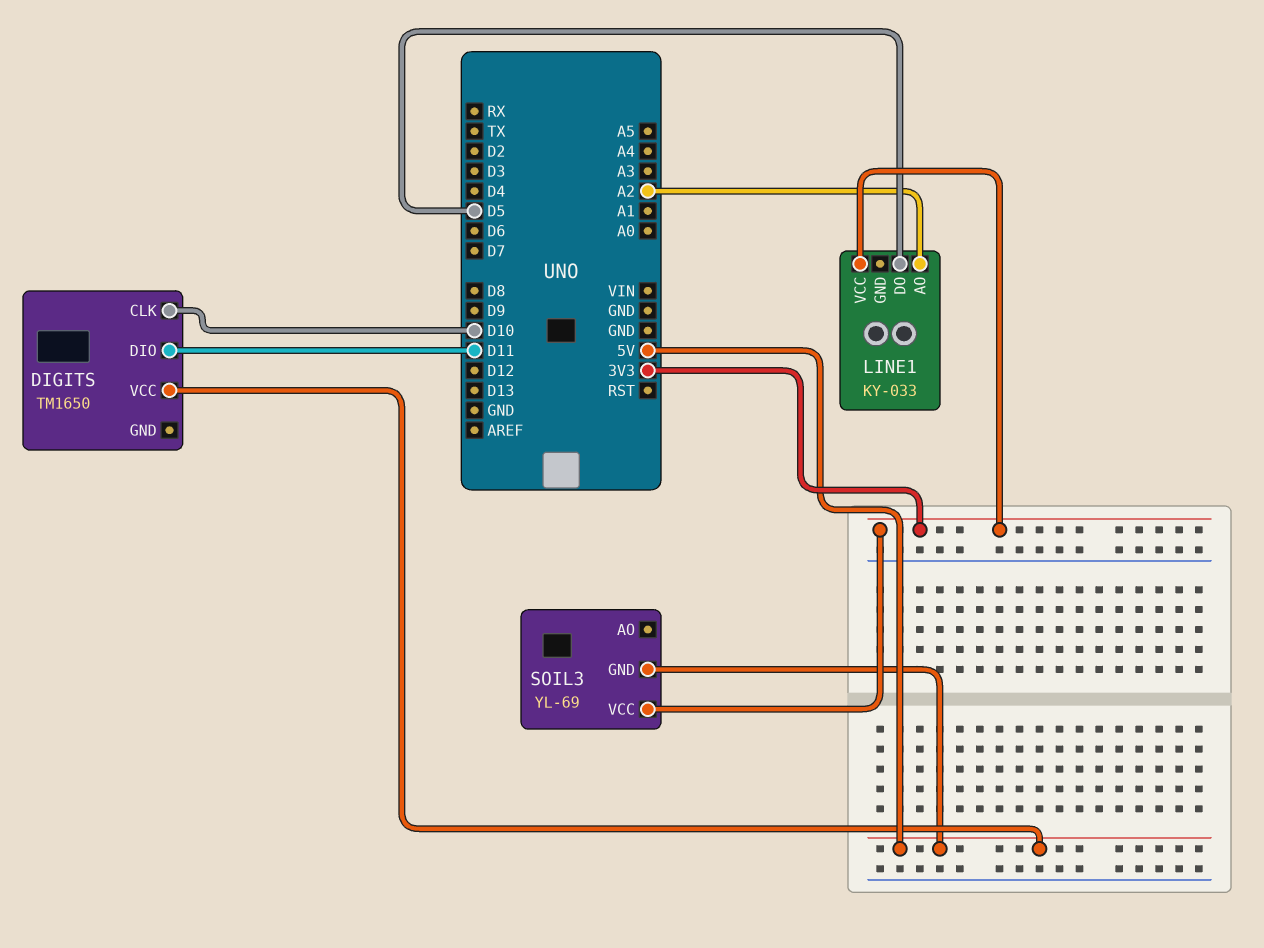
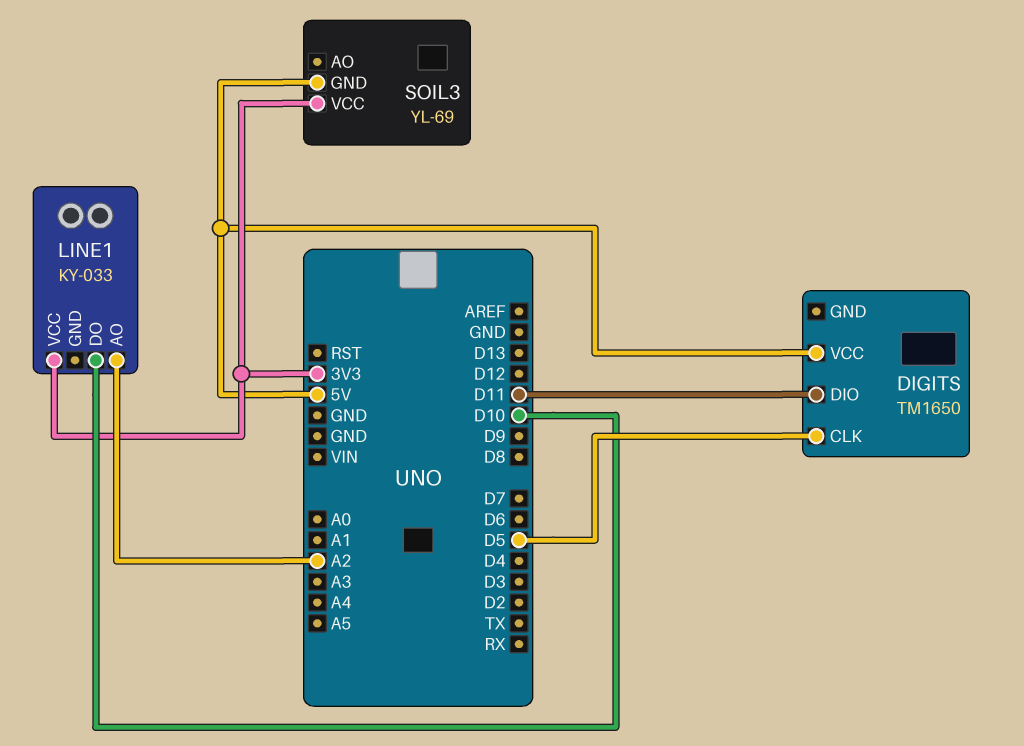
DIGITS pin CLK: D10 -> D5
LINE1 pin DO: D5 -> D10

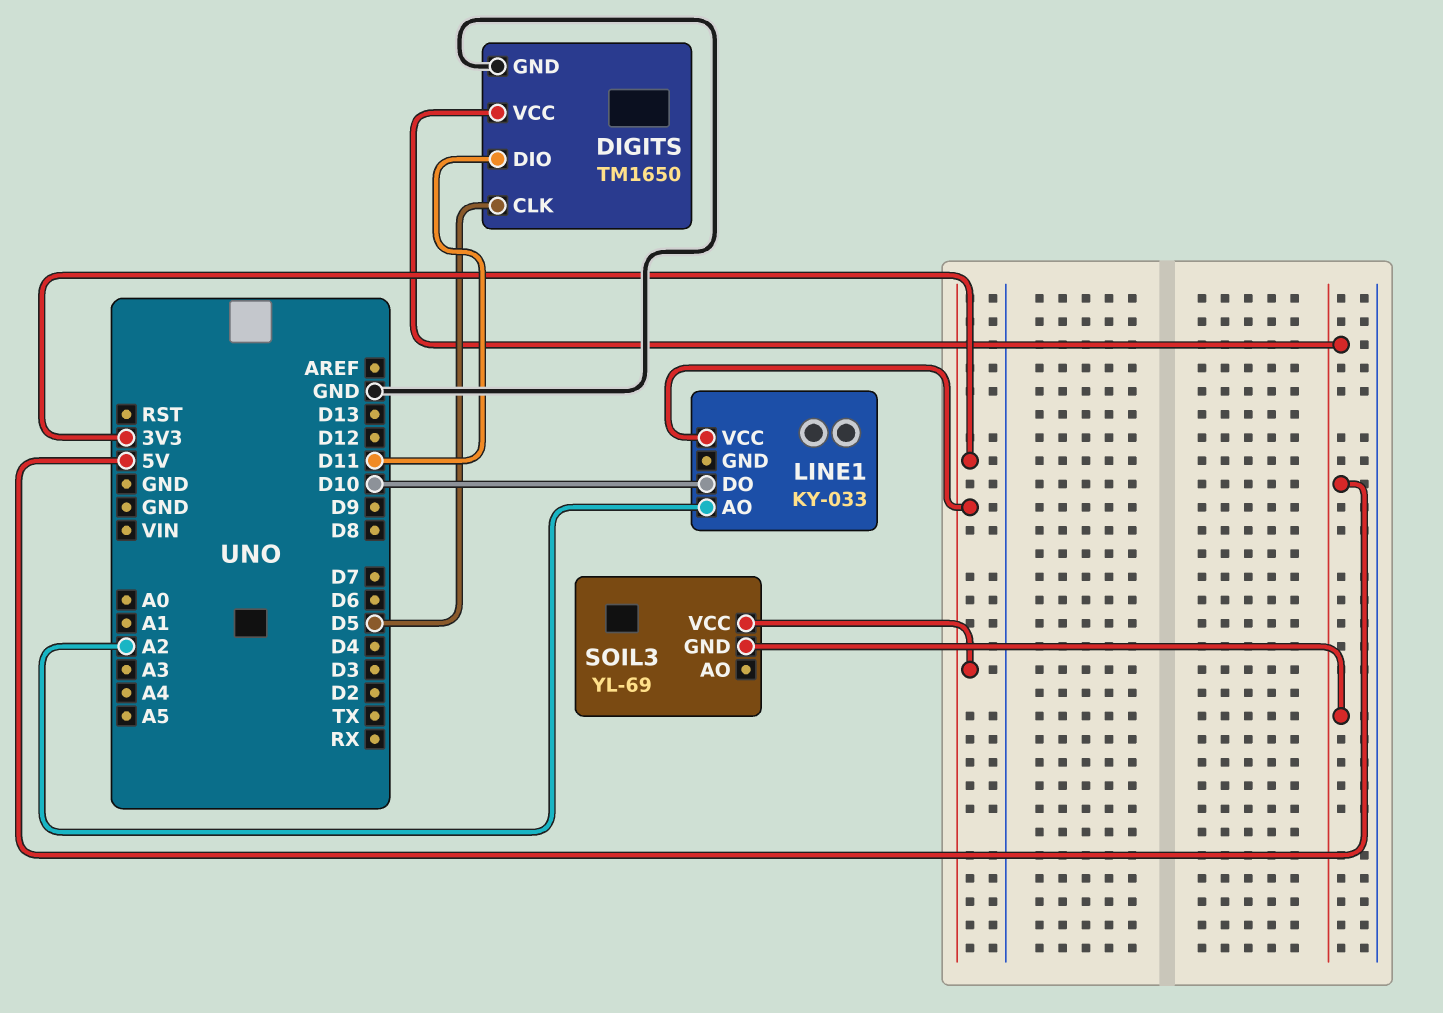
DIGITS pin GND: none -> GND

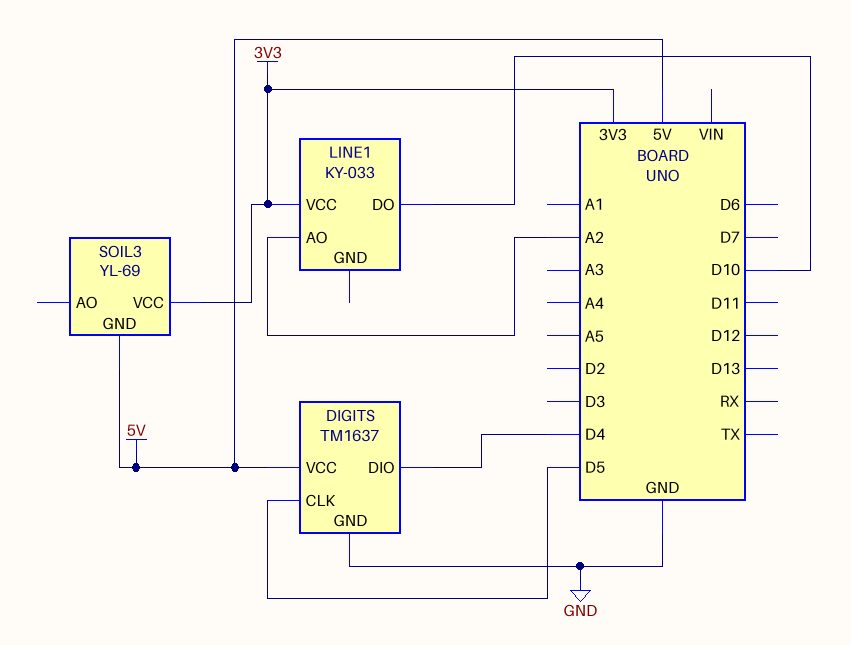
DIGITS: TM1650 -> TM1637
DIGITS pin DIO: D11 -> D4

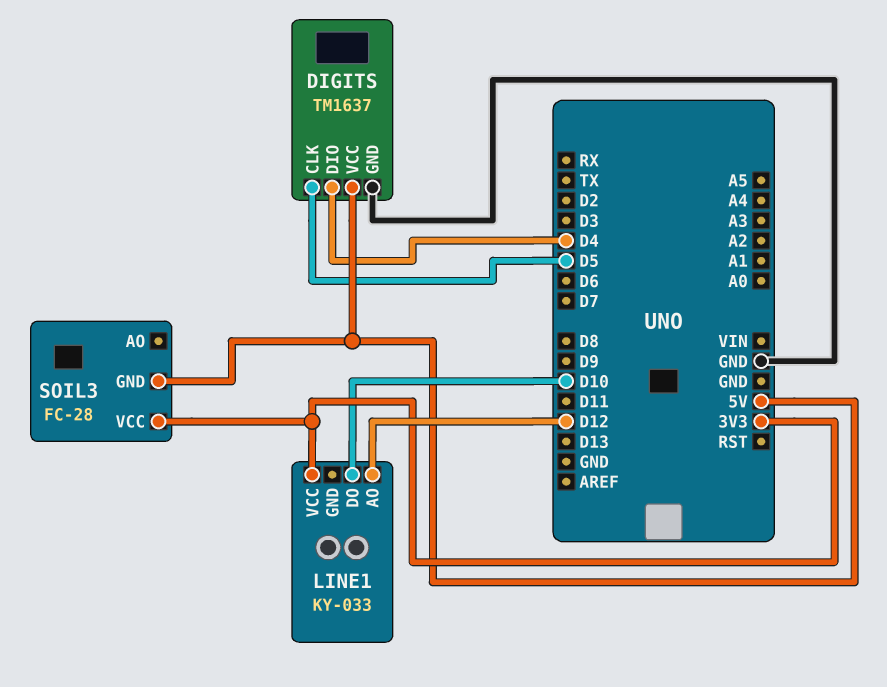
LINE1 pin AO: A2 -> D12
SOIL3: YL-69 -> FC-28

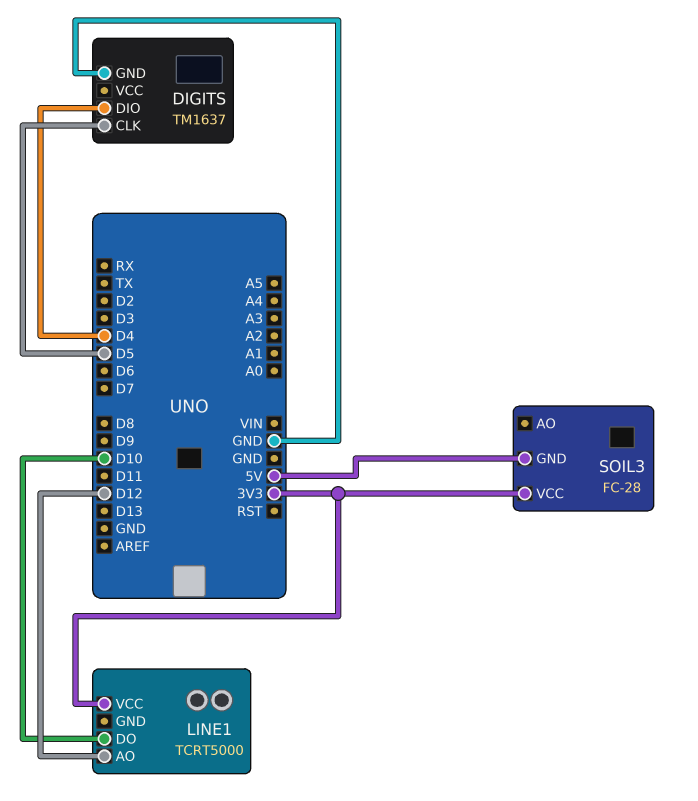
DIGITS pin VCC: 5V -> none
LINE1: KY-033 -> TCRT5000

